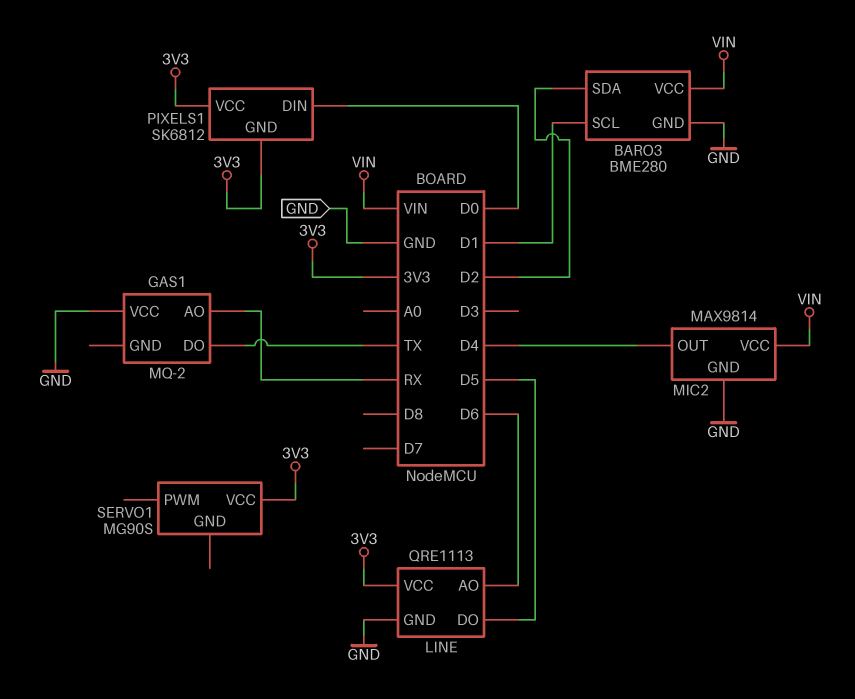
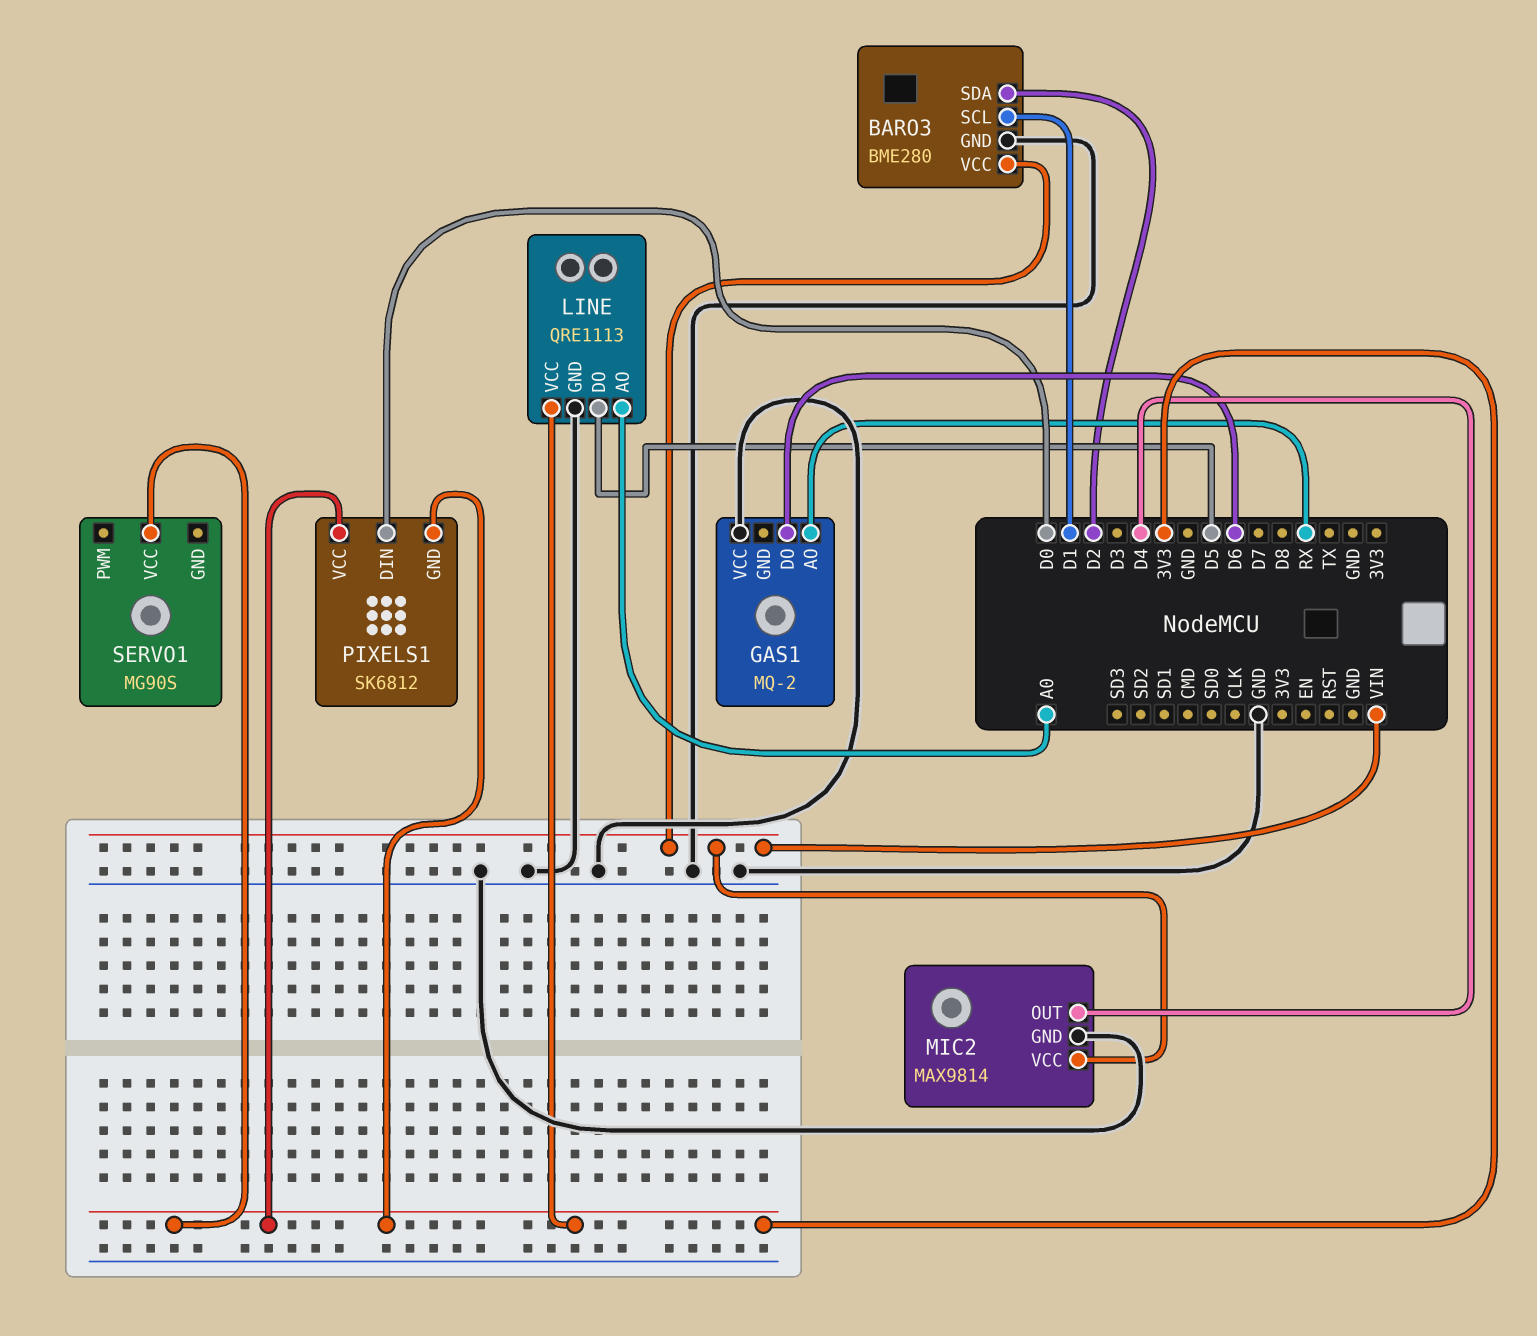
GAS1 pin DO: TX -> D6
LINE pin AO: D6 -> A0

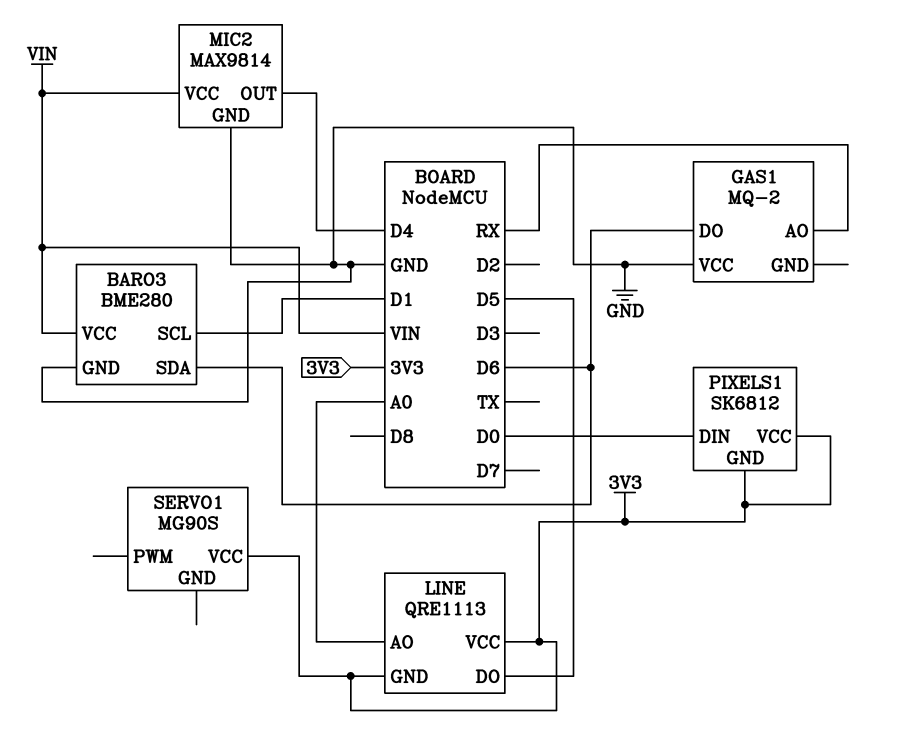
BARO3 pin SDA: D2 -> D6
LINE pin GND: GND -> 3V3

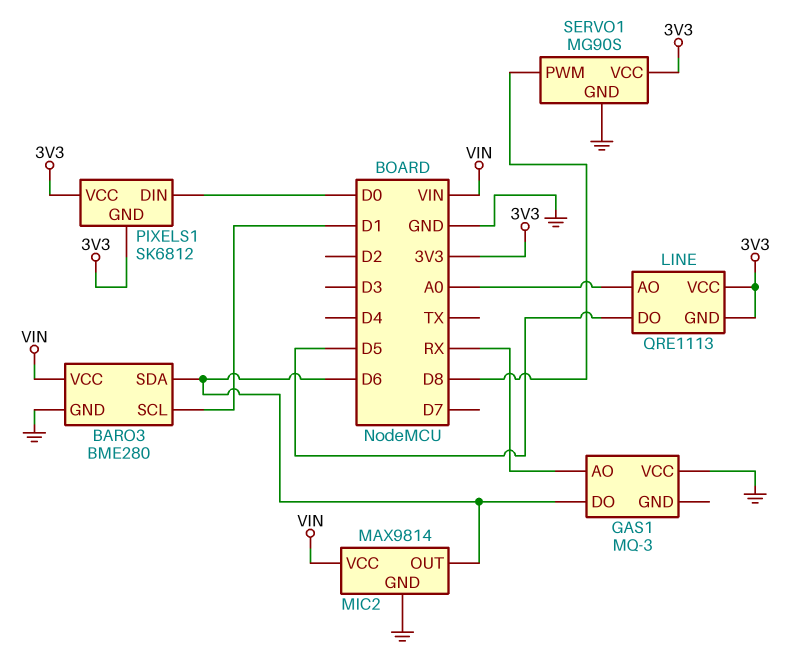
GAS1: MQ-2 -> MQ-3
MIC2 pin OUT: D4 -> D6
SERVO1 pin GND: none -> GND
SERVO1 pin PWM: none -> D8

